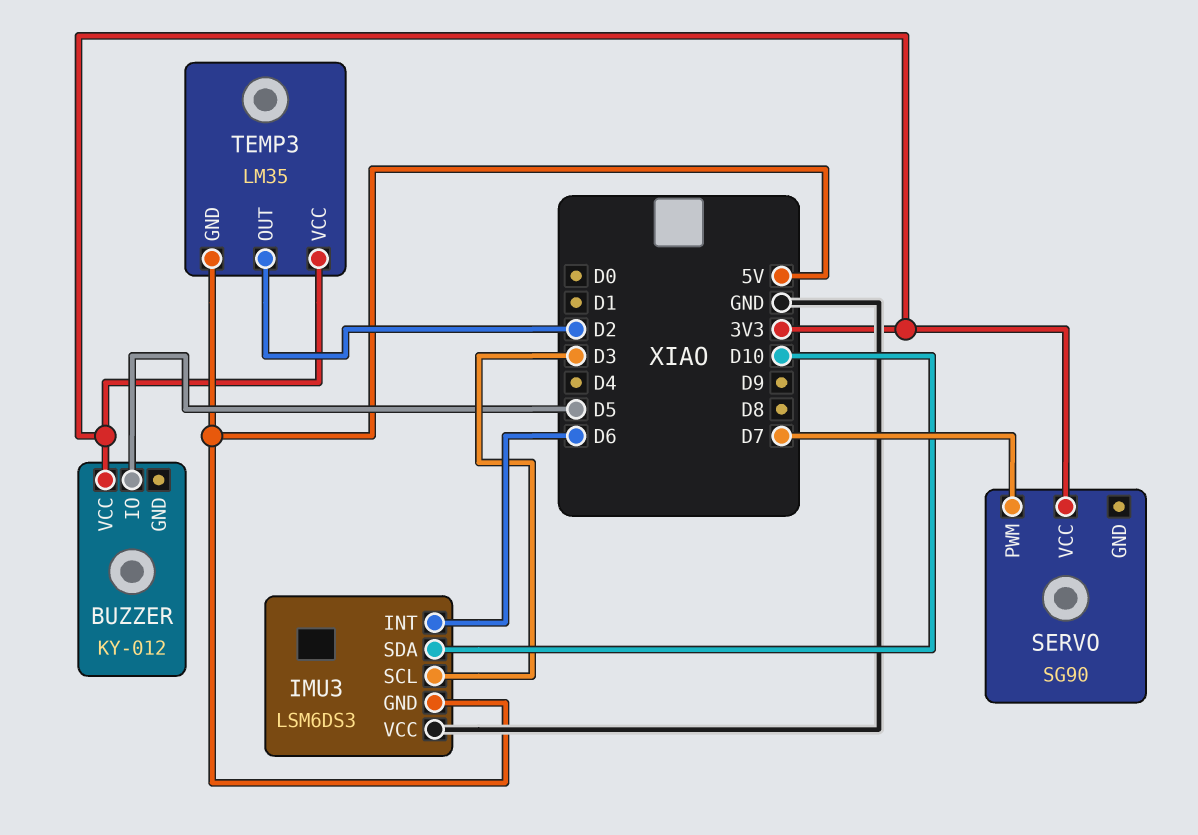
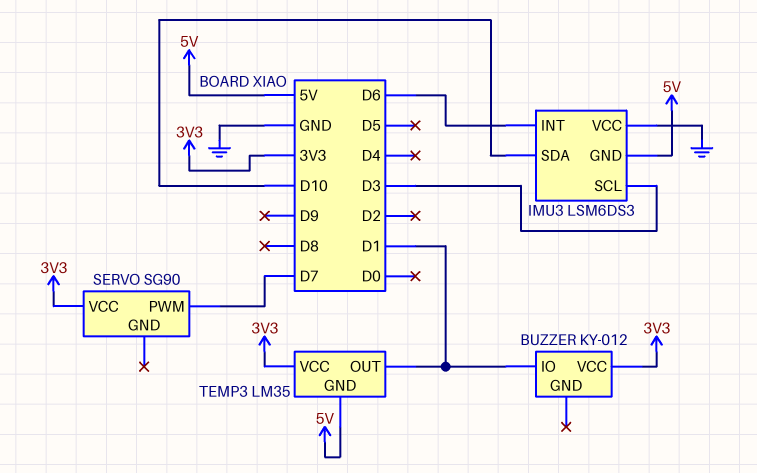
BUZZER pin IO: D5 -> D1
TEMP3 pin OUT: D2 -> D1

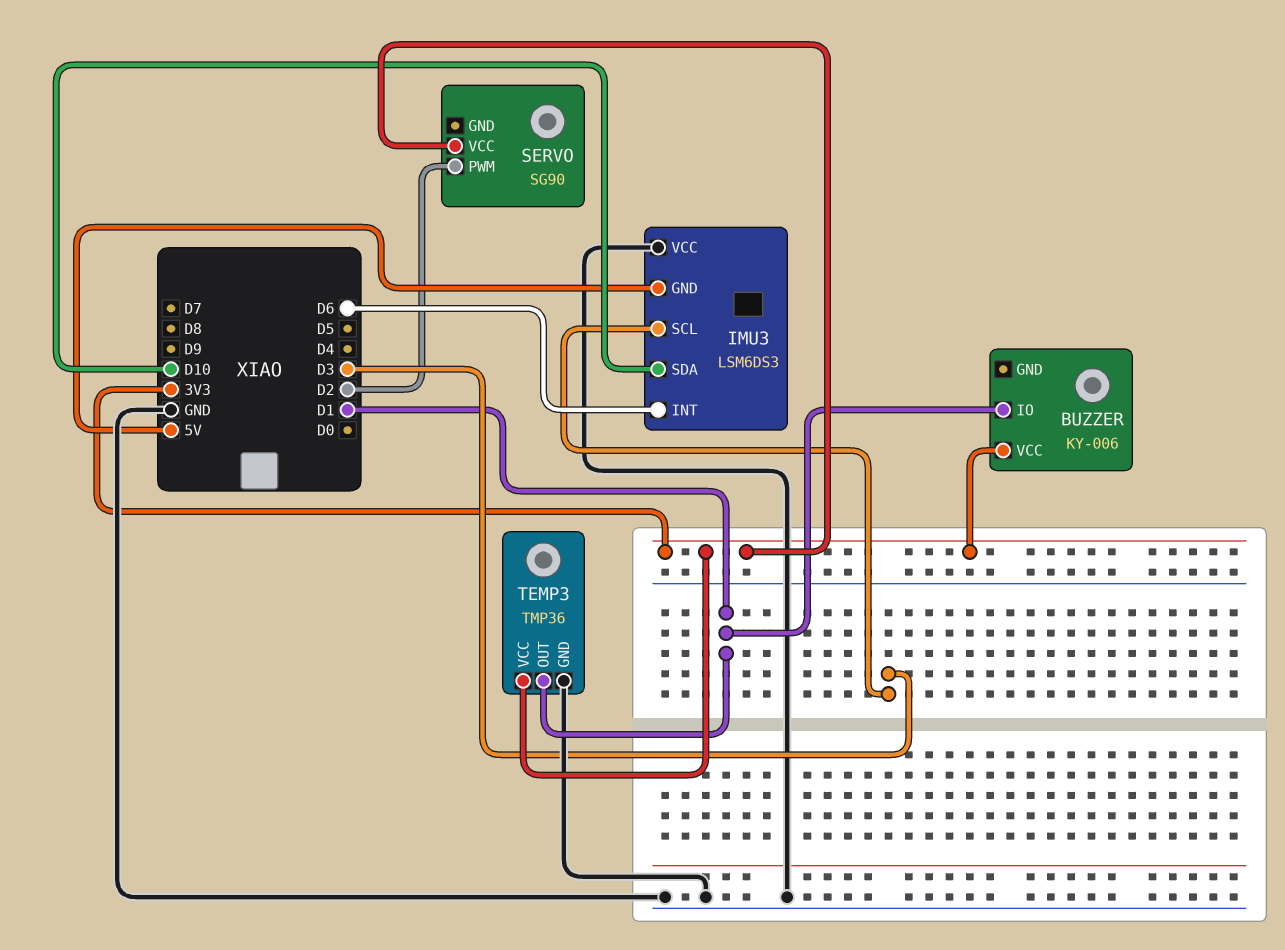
BUZZER: KY-012 -> KY-006
SERVO pin PWM: D7 -> D2
TEMP3: LM35 -> TMP36
TEMP3 pin GND: 5V -> GND

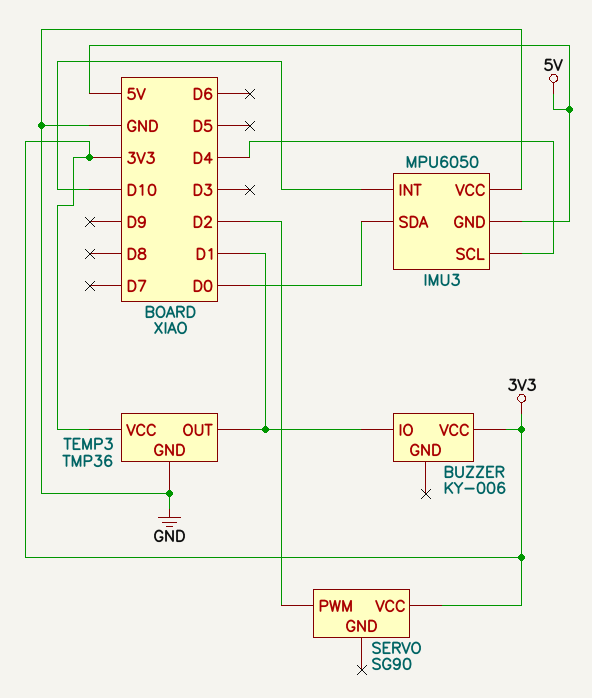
IMU3: LSM6DS3 -> MPU6050
IMU3 pin INT: D6 -> D10
IMU3 pin SCL: D3 -> D4
IMU3 pin SDA: D10 -> D0

